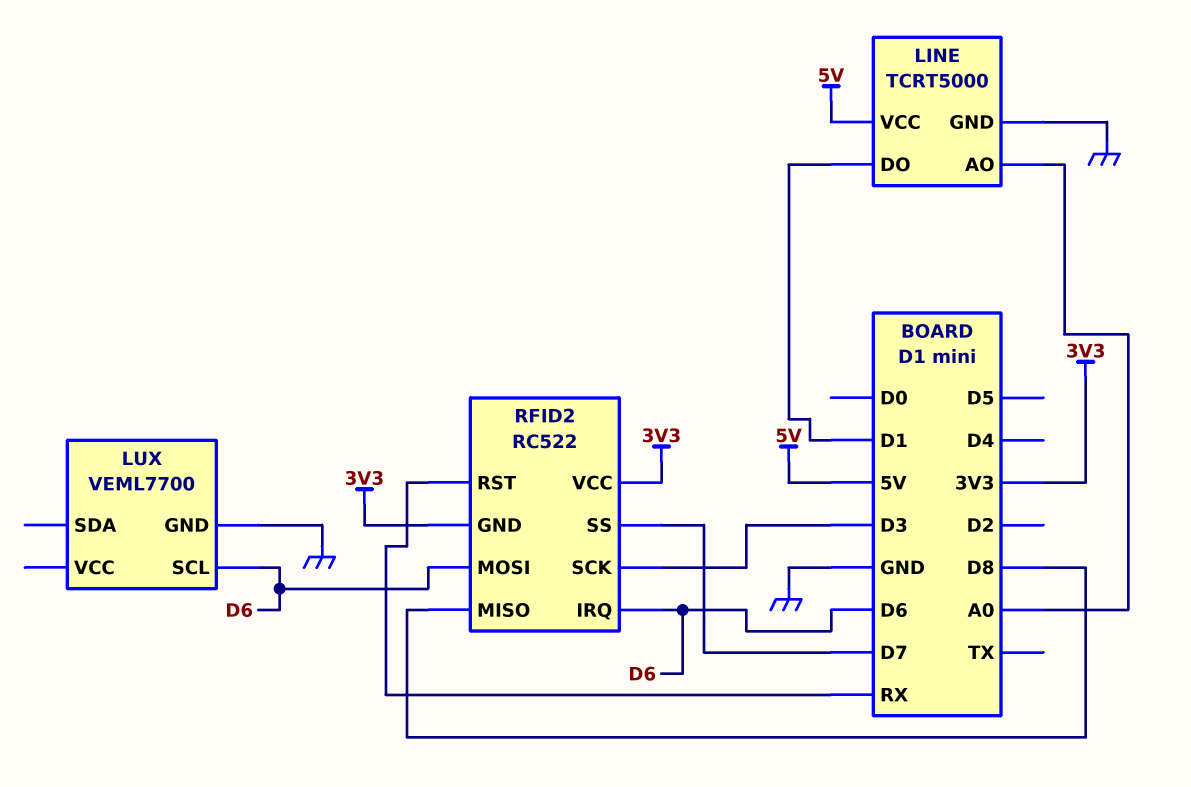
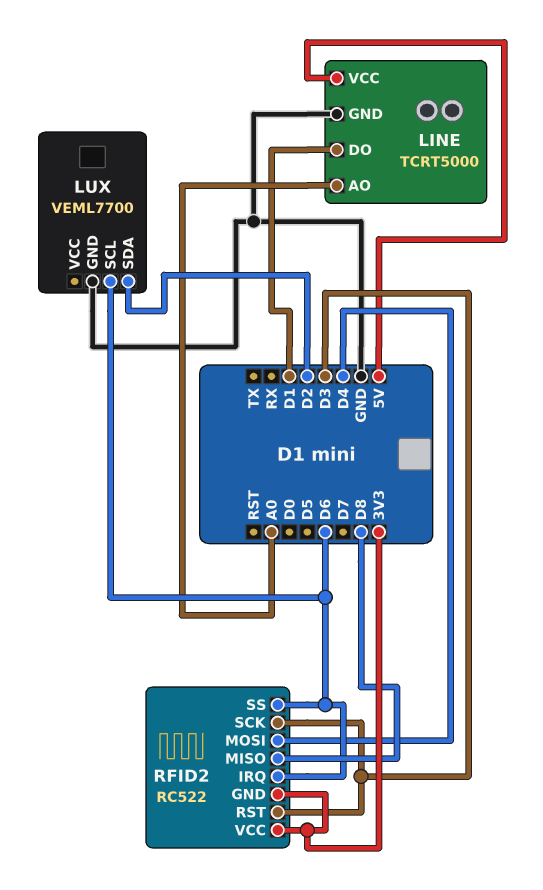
LUX pin SDA: none -> D2
RFID2 pin MOSI: D6 -> D4
RFID2 pin RST: RX -> D3
RFID2 pin SS: D7 -> D6

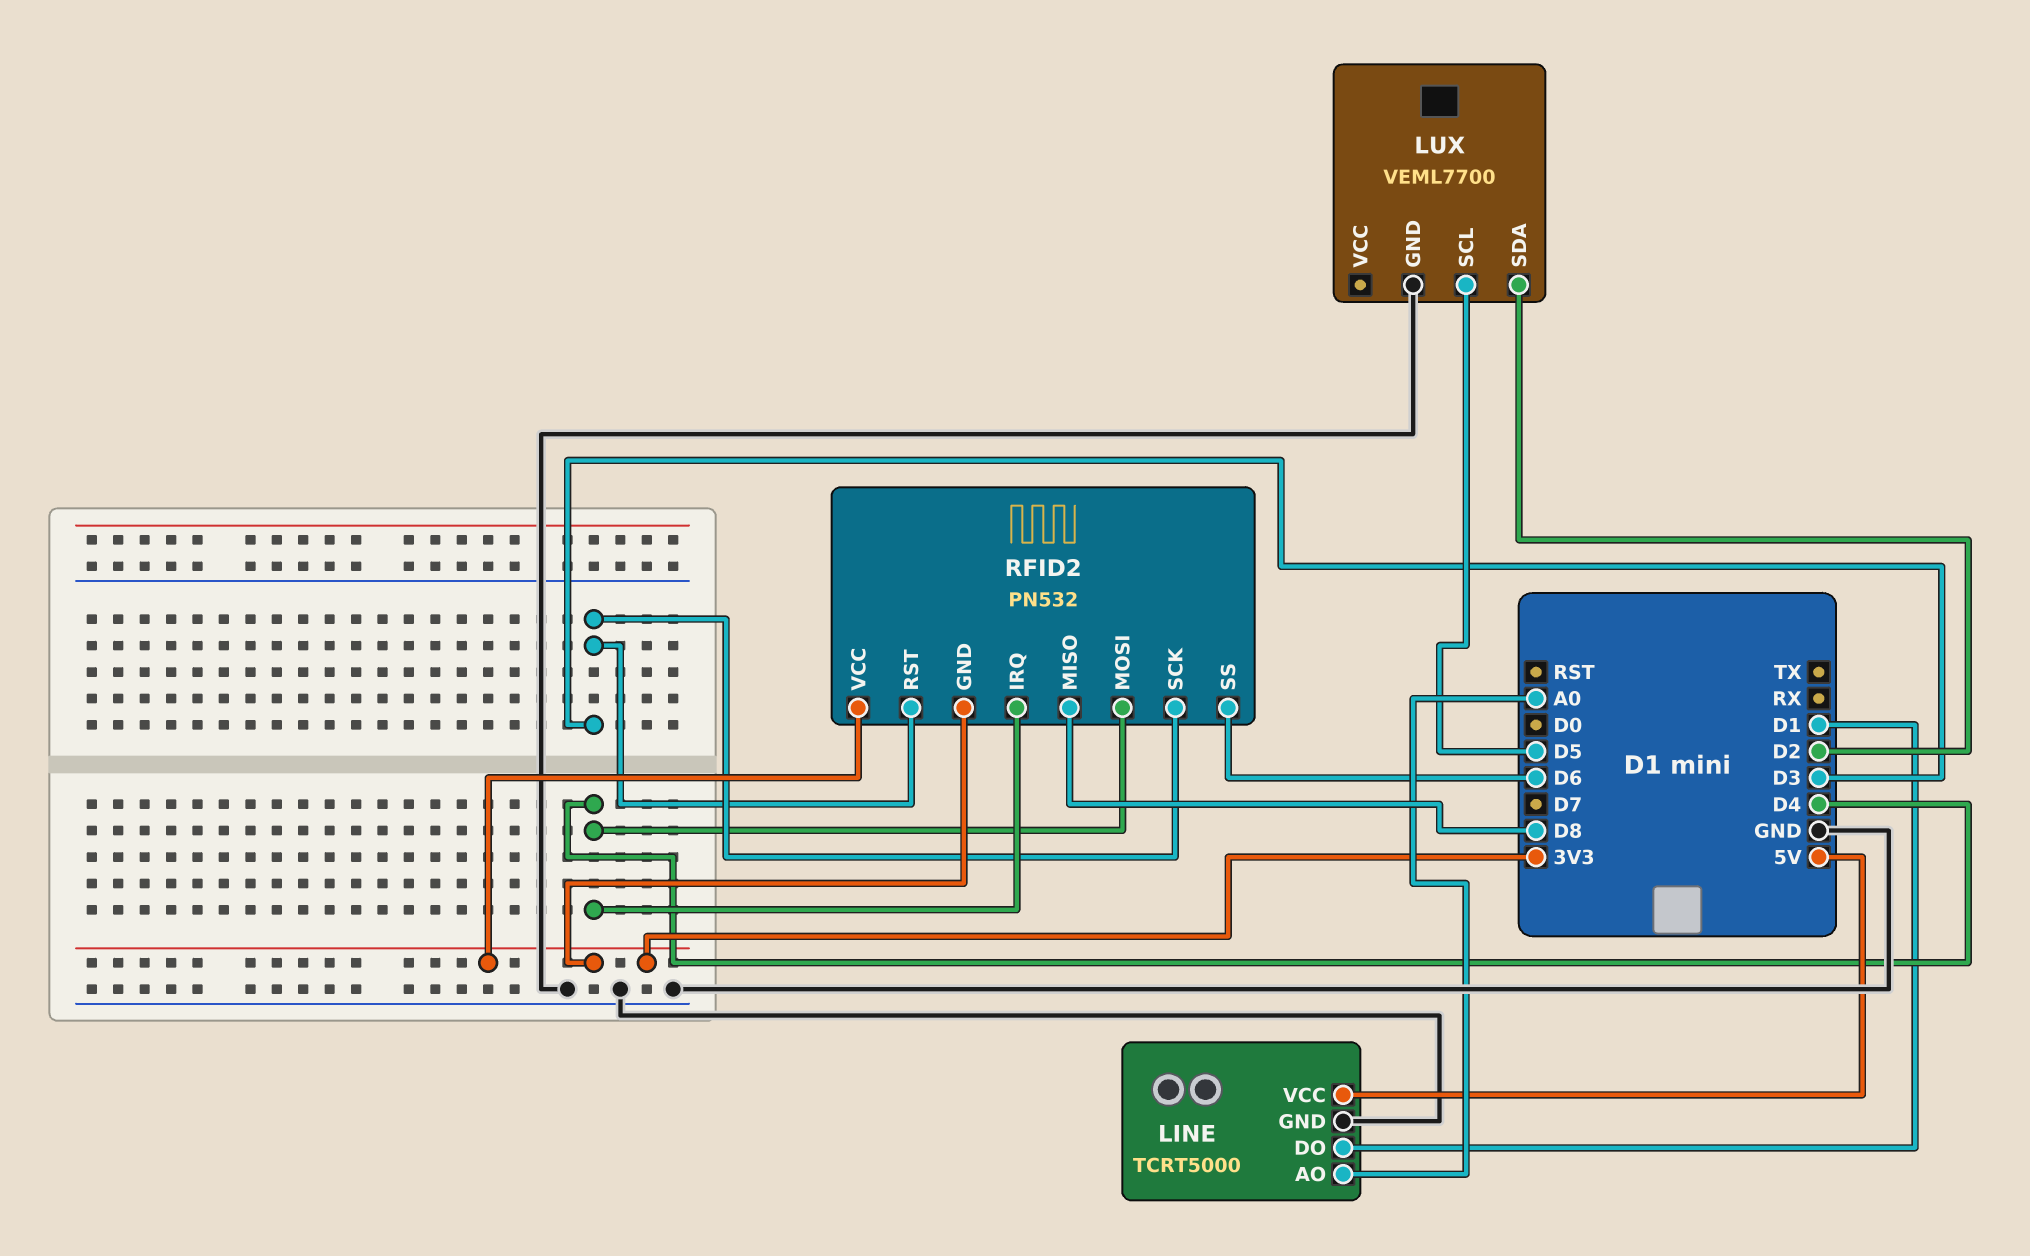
LUX pin SCL: D6 -> D5
RFID2: RC522 -> PN532
RFID2 pin IRQ: D6 -> D4

